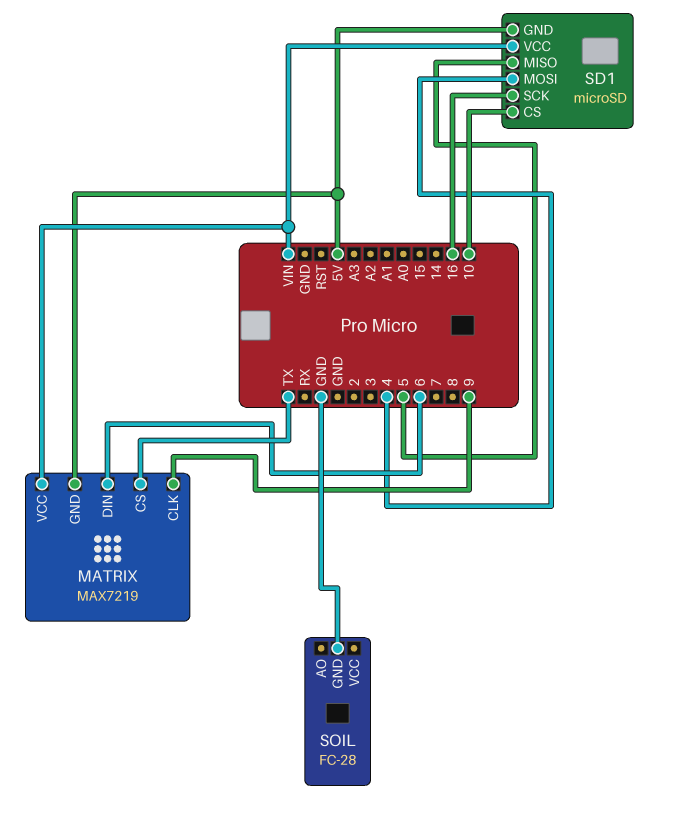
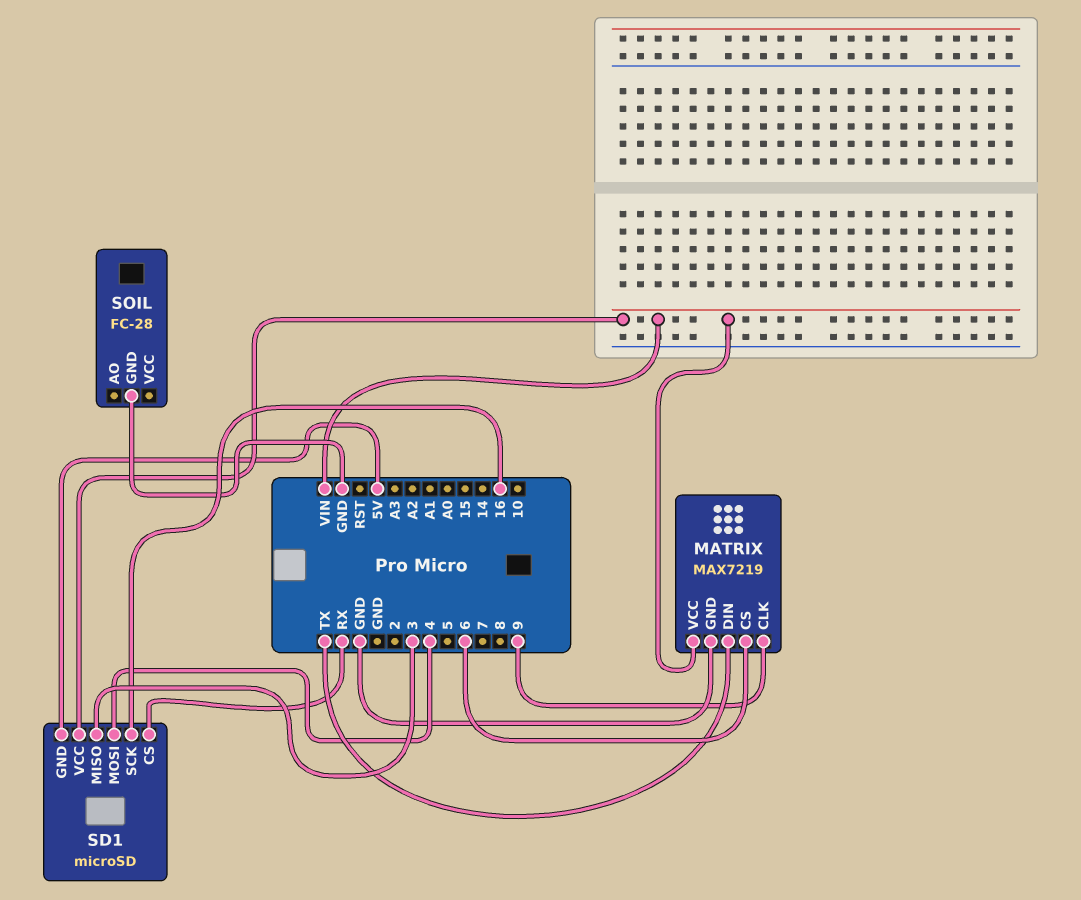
MATRIX pin CS: TX -> 6
MATRIX pin DIN: 6 -> TX
MATRIX pin GND: 5V -> GND
SD1 pin CS: 10 -> RX
SD1 pin MISO: 5 -> 3

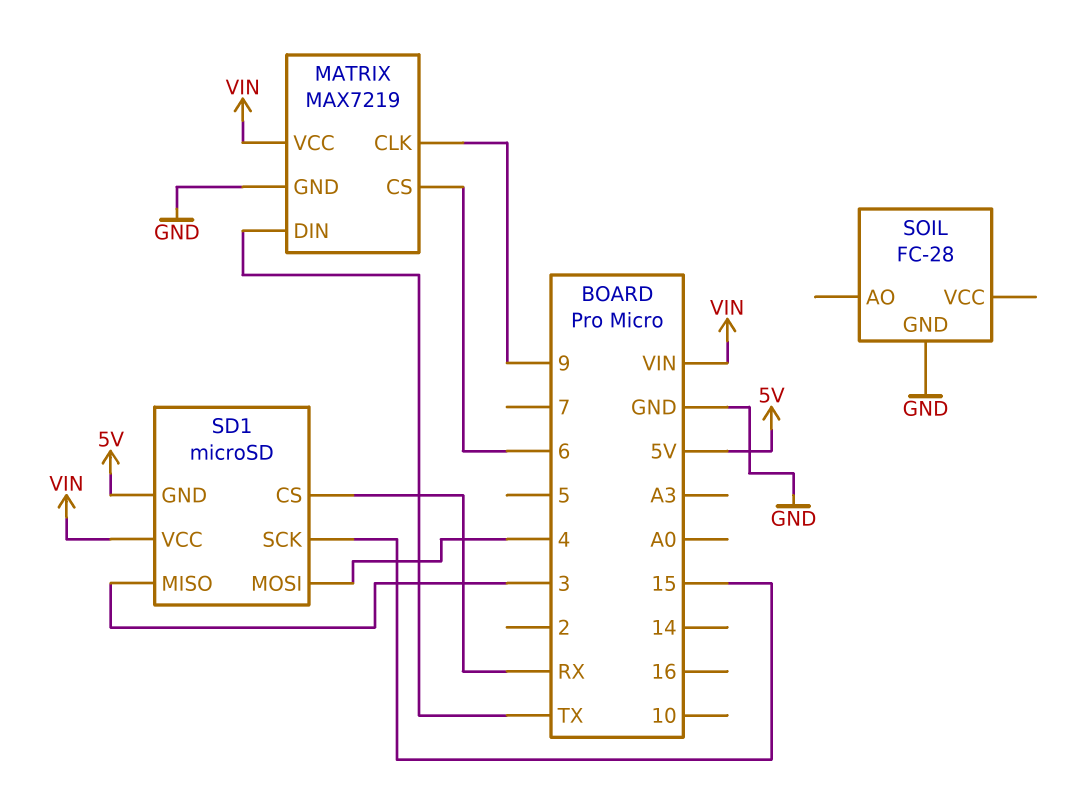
SD1 pin SCK: 16 -> 15

